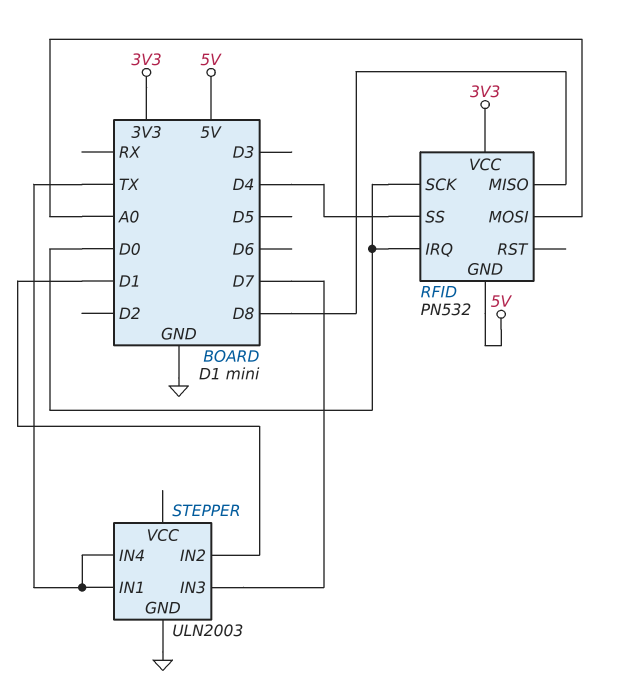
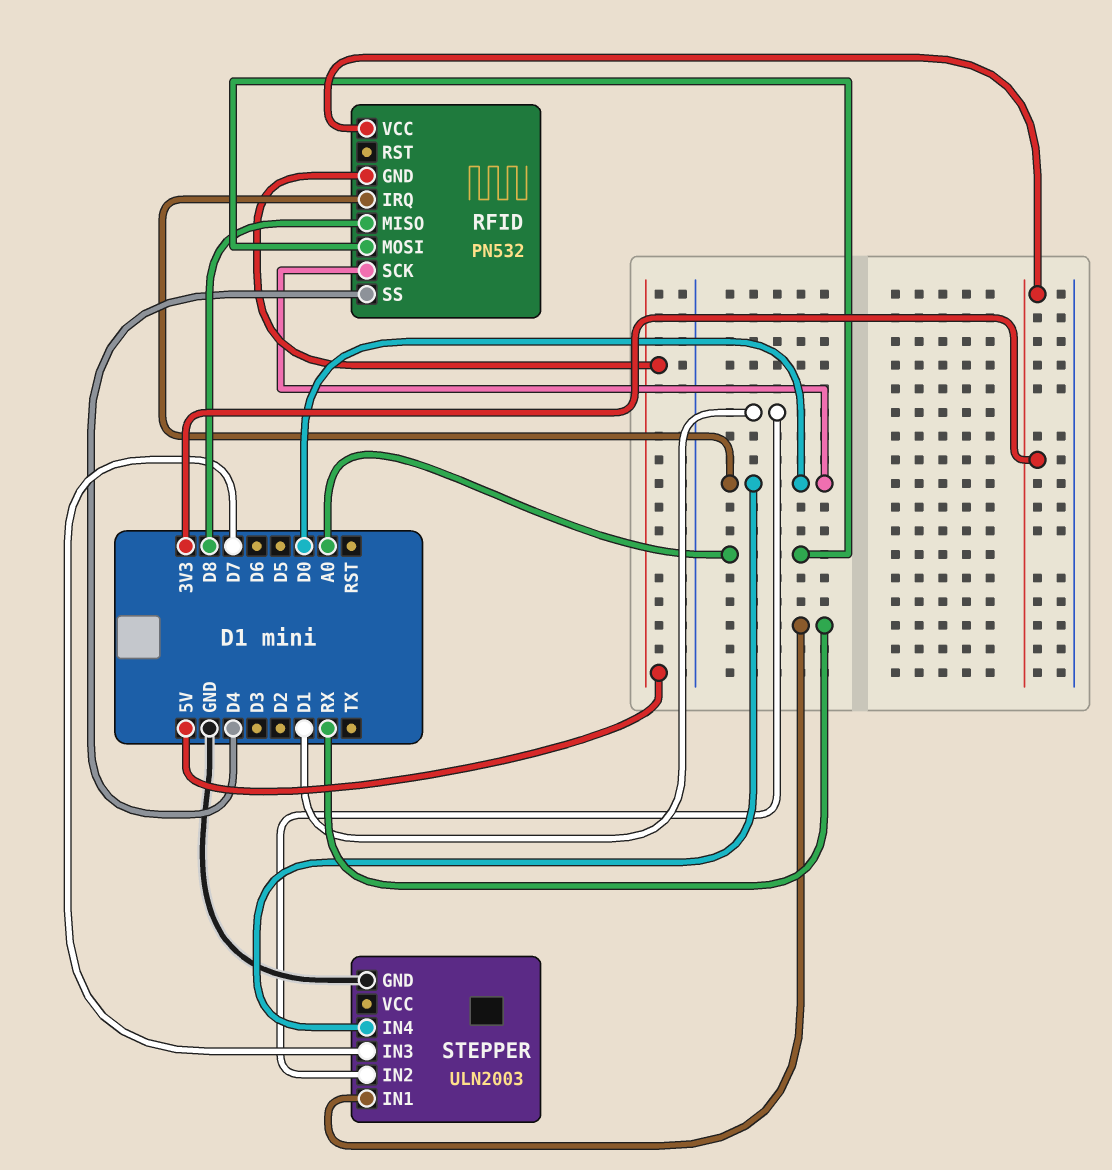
STEPPER pin IN1: TX -> RX
STEPPER pin IN4: TX -> D0

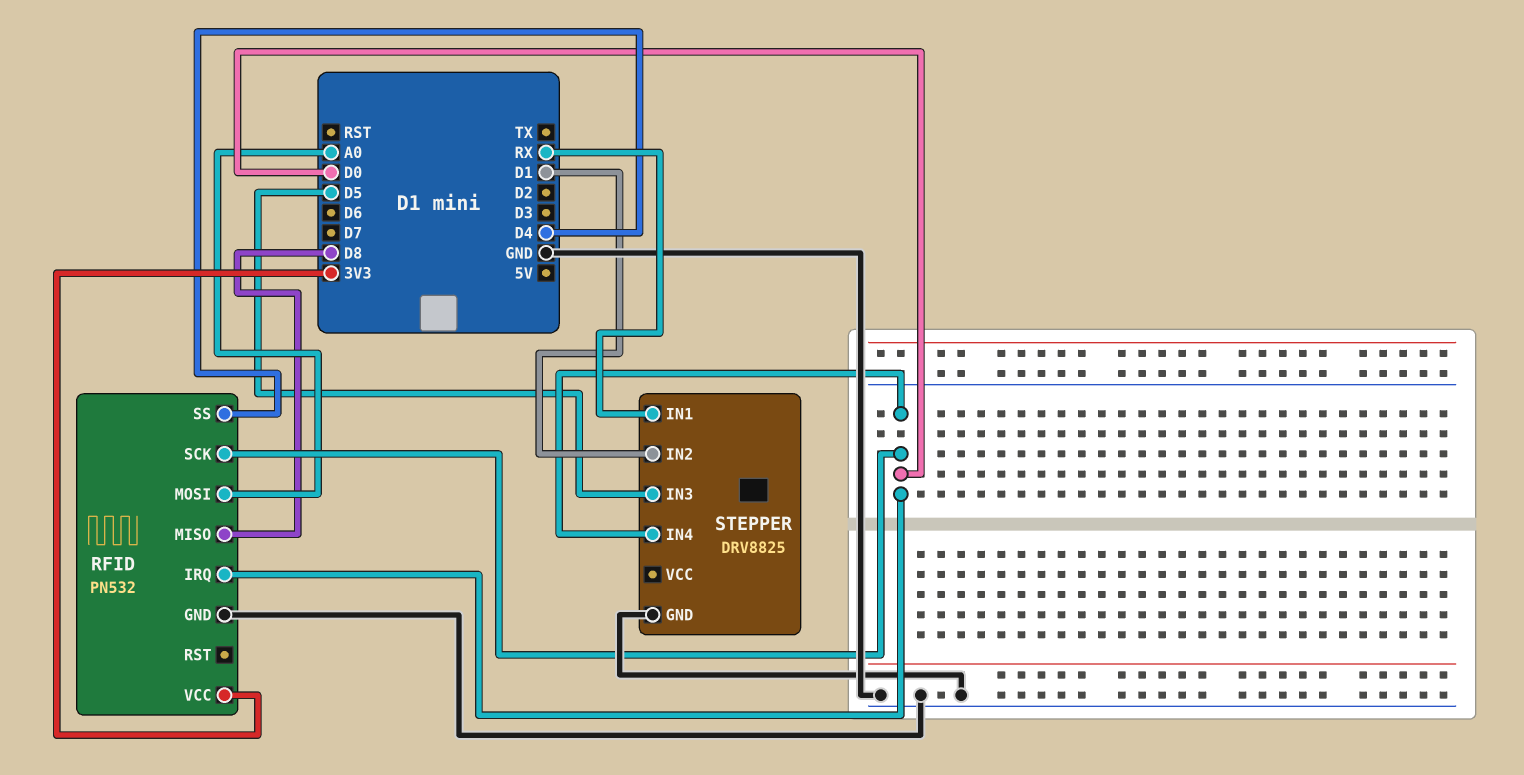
RFID pin GND: 5V -> GND
STEPPER: ULN2003 -> DRV8825
STEPPER pin IN3: D7 -> D5

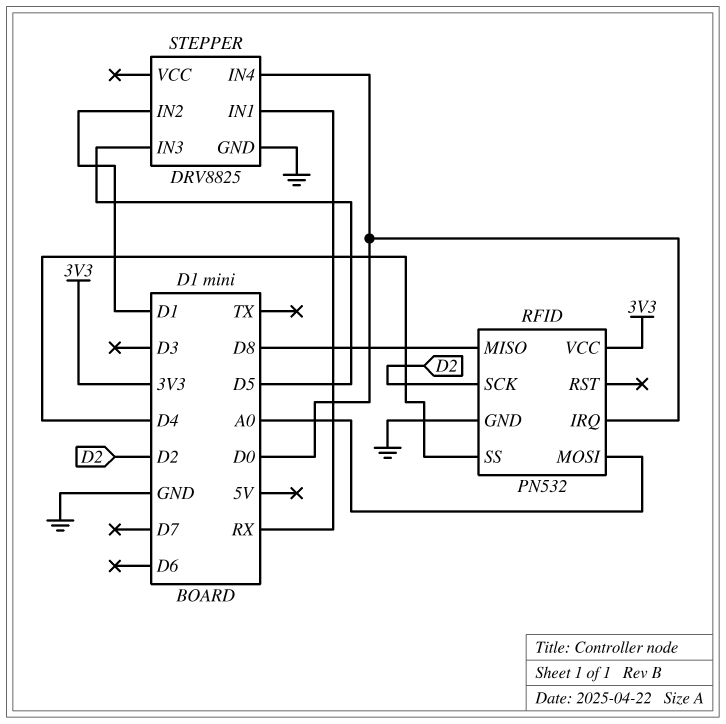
RFID pin SCK: D0 -> D2

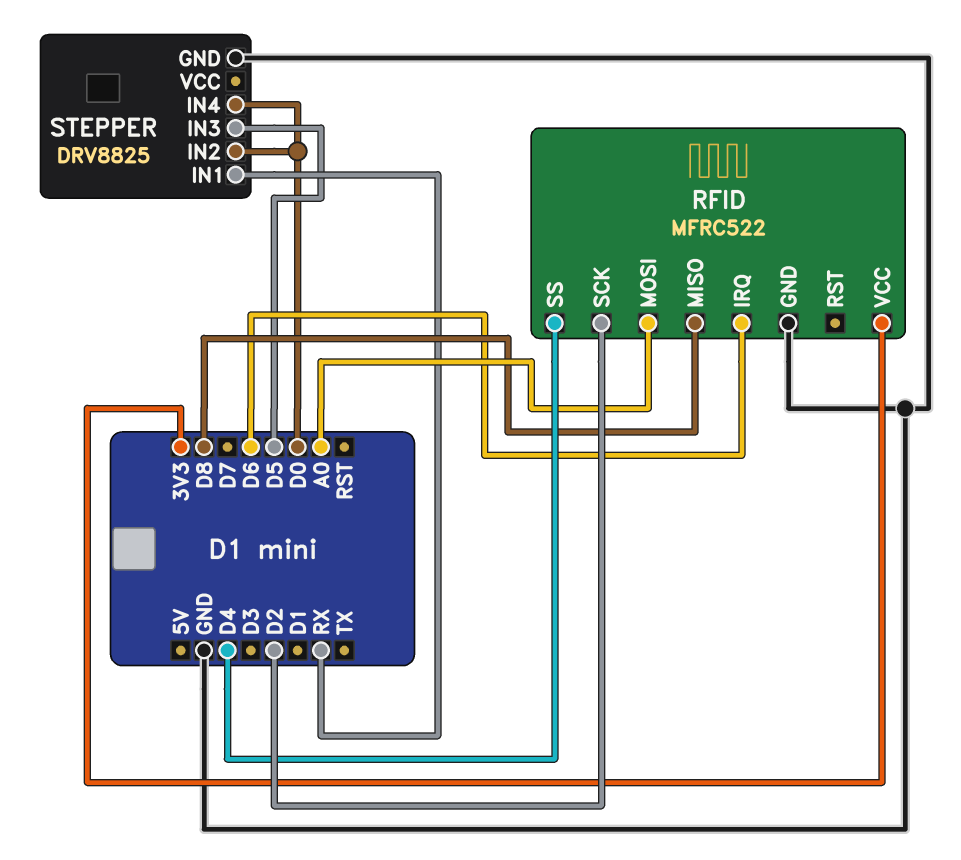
RFID: PN532 -> MFRC522
RFID pin IRQ: D0 -> D6
STEPPER pin IN2: D1 -> D0

